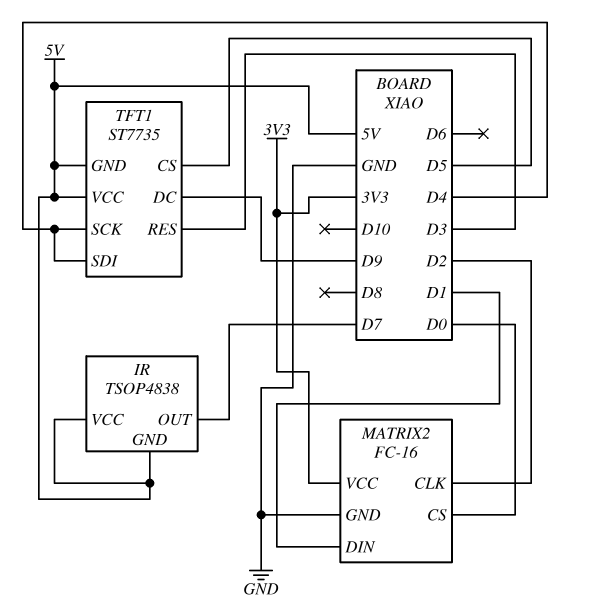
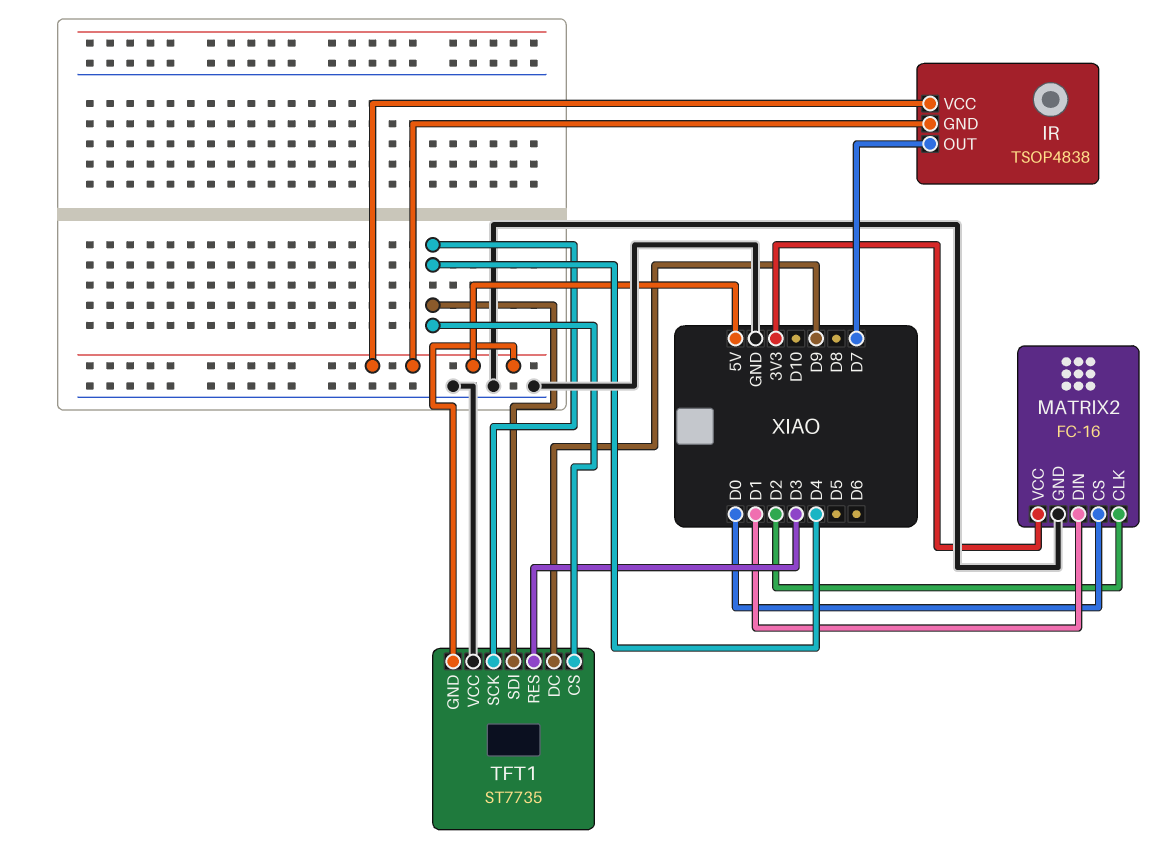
TFT1 pin CS: D5 -> D4
TFT1 pin VCC: 5V -> GND

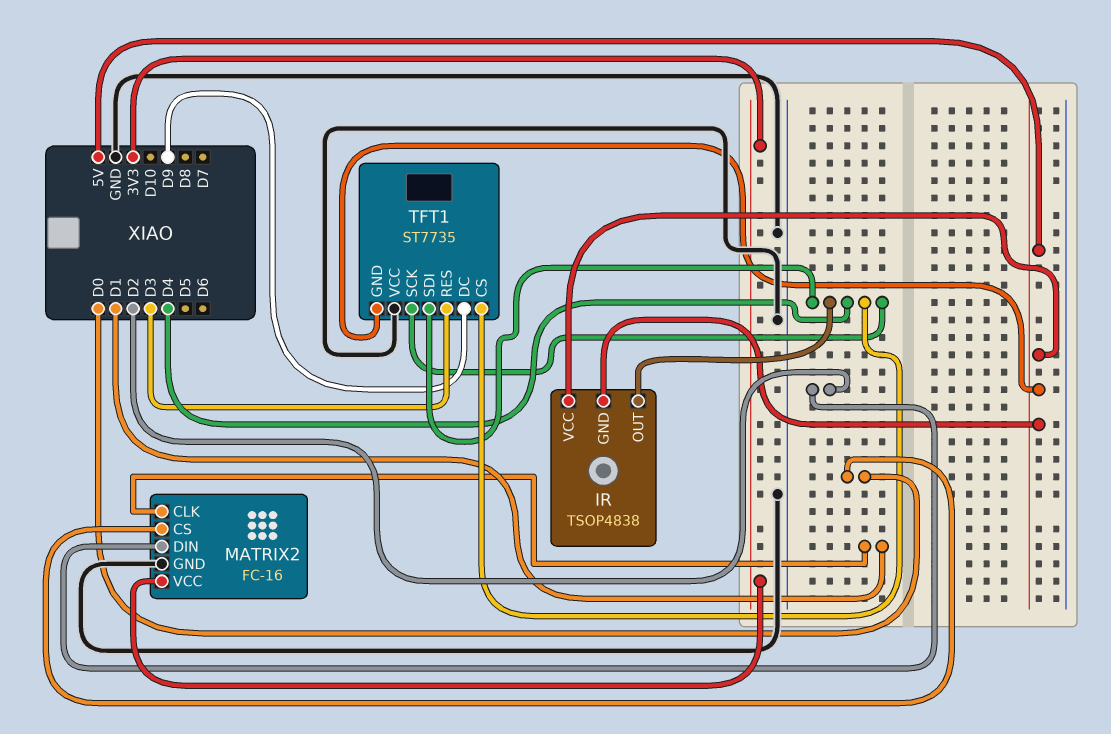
IR pin OUT: D7 -> D4
MATRIX2 pin CLK: D2 -> D1
MATRIX2 pin DIN: D1 -> D2

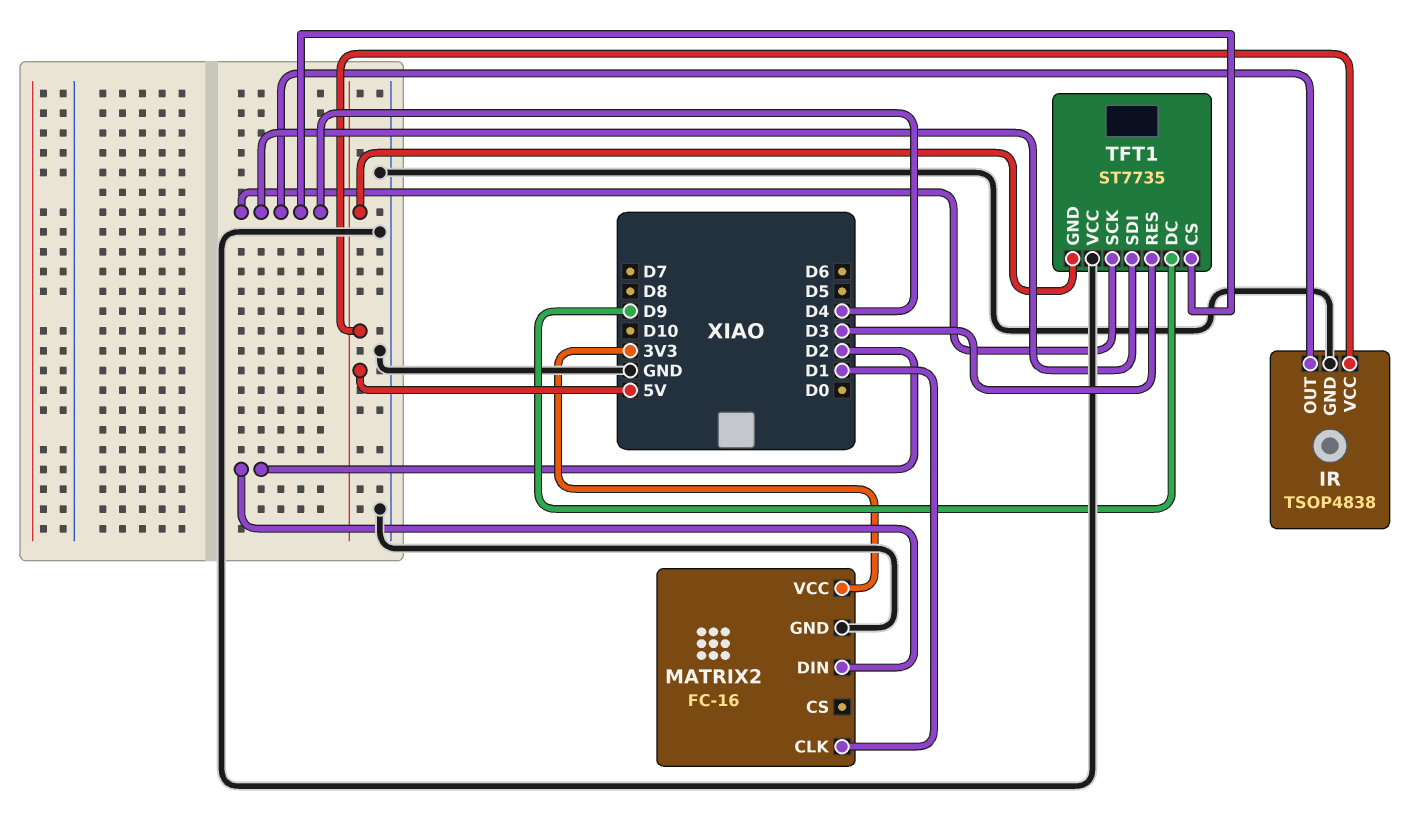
IR pin GND: 5V -> GND
MATRIX2 pin CS: D0 -> none

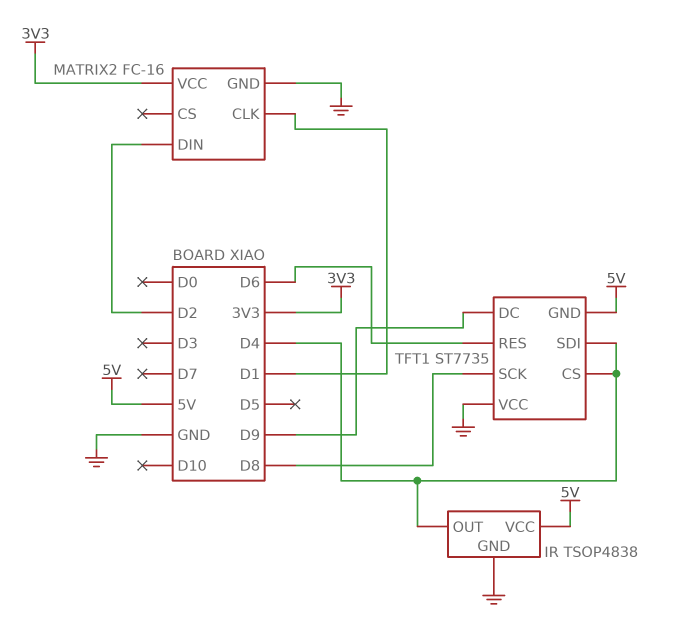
TFT1 pin RES: D3 -> D6
TFT1 pin SCK: D4 -> D8

